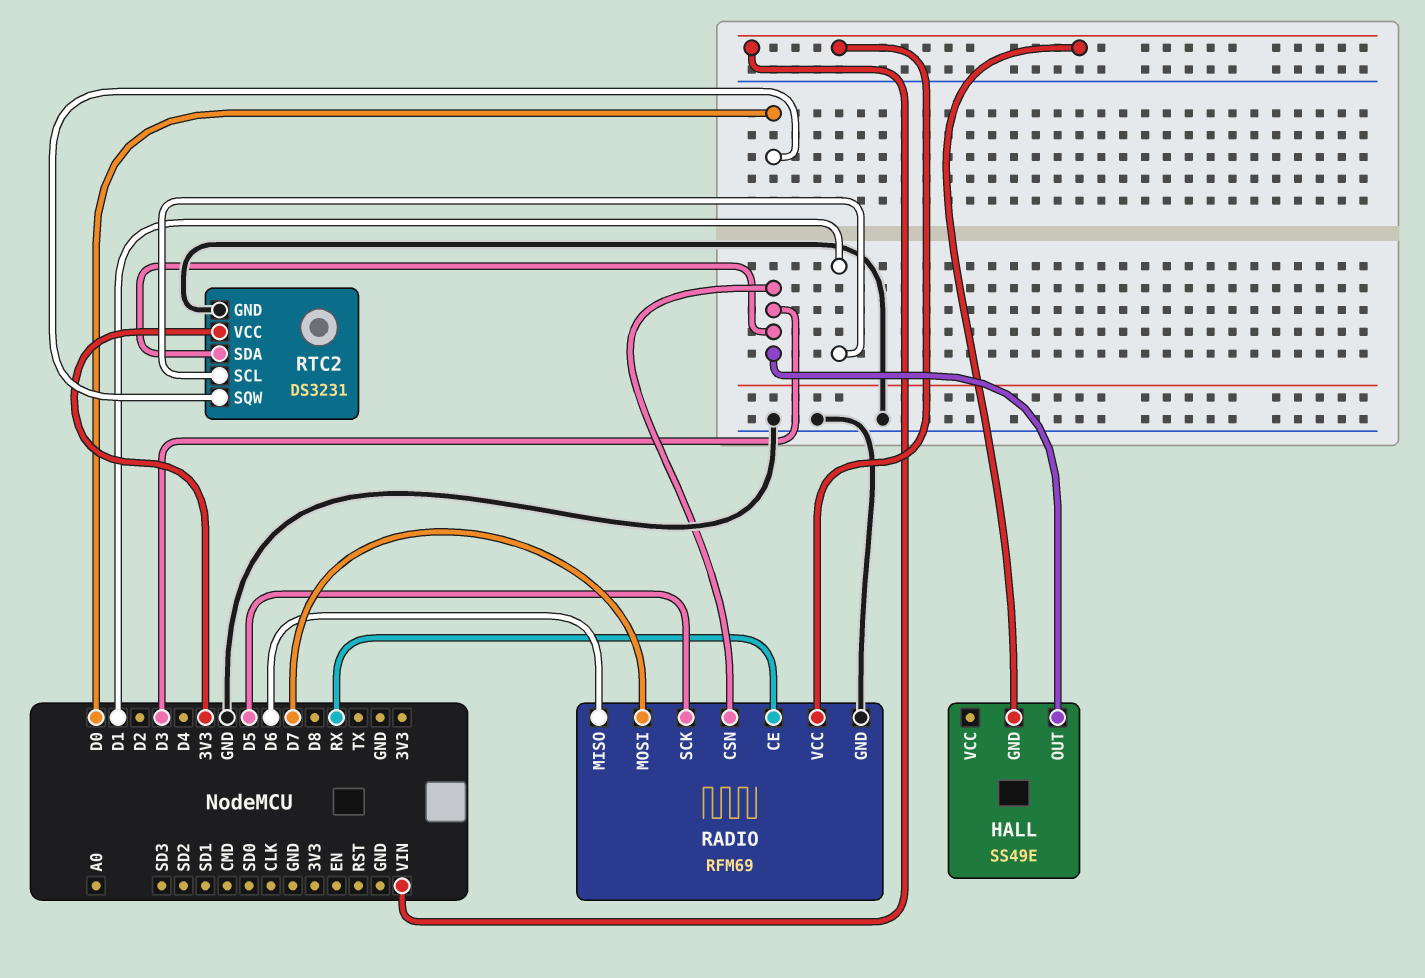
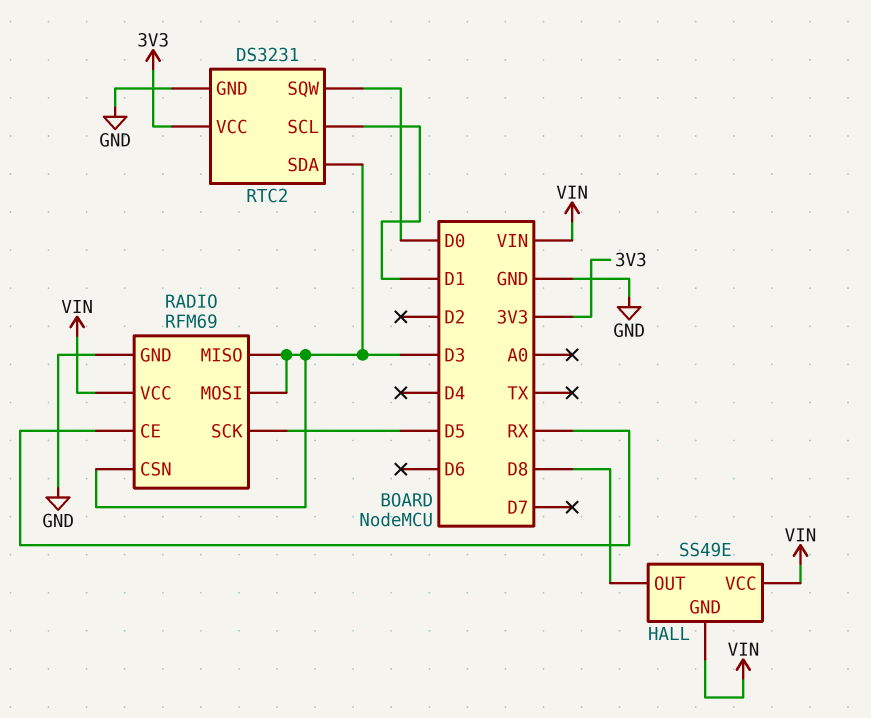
HALL pin OUT: D3 -> D8
HALL pin VCC: none -> VIN
RADIO pin MISO: D6 -> D3
RADIO pin MOSI: D7 -> D3

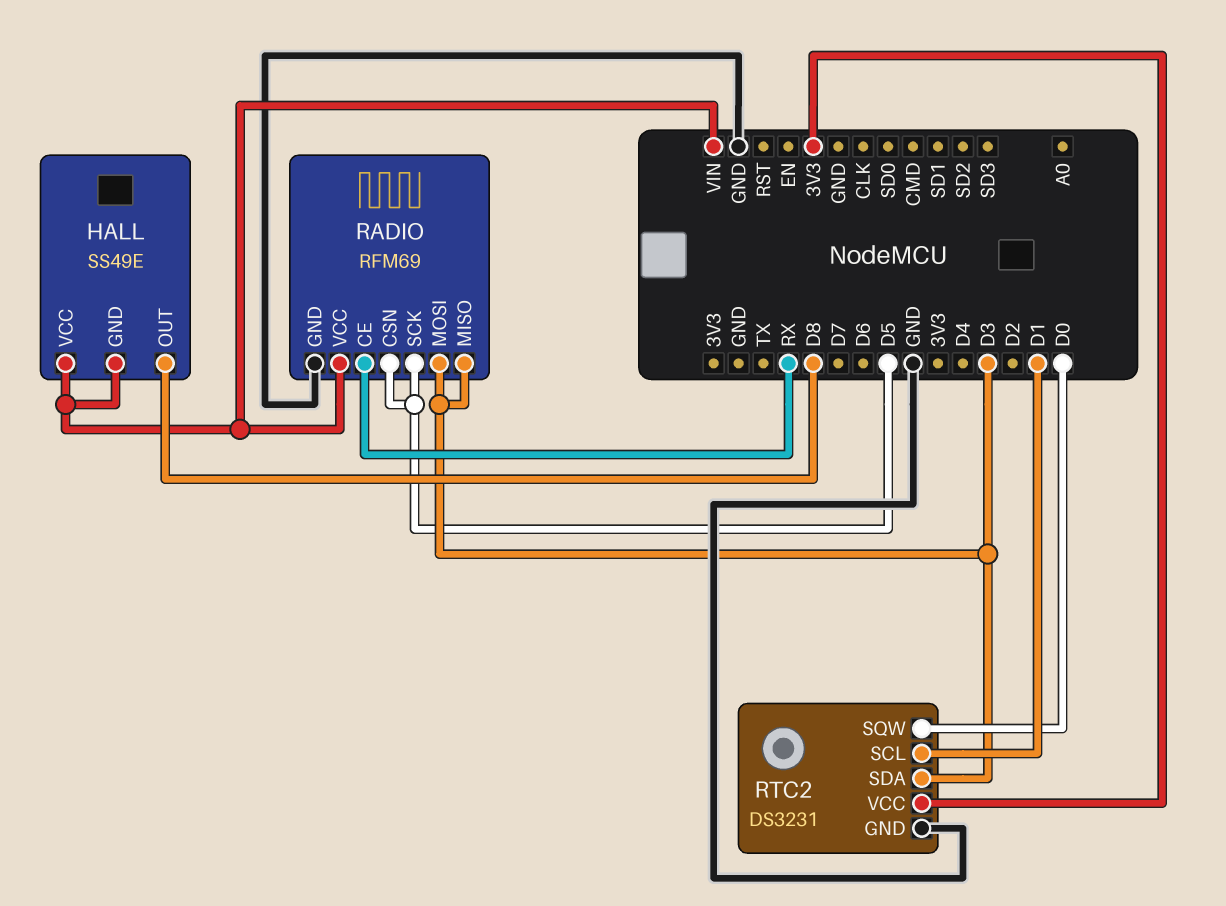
RADIO pin CSN: D3 -> D5

